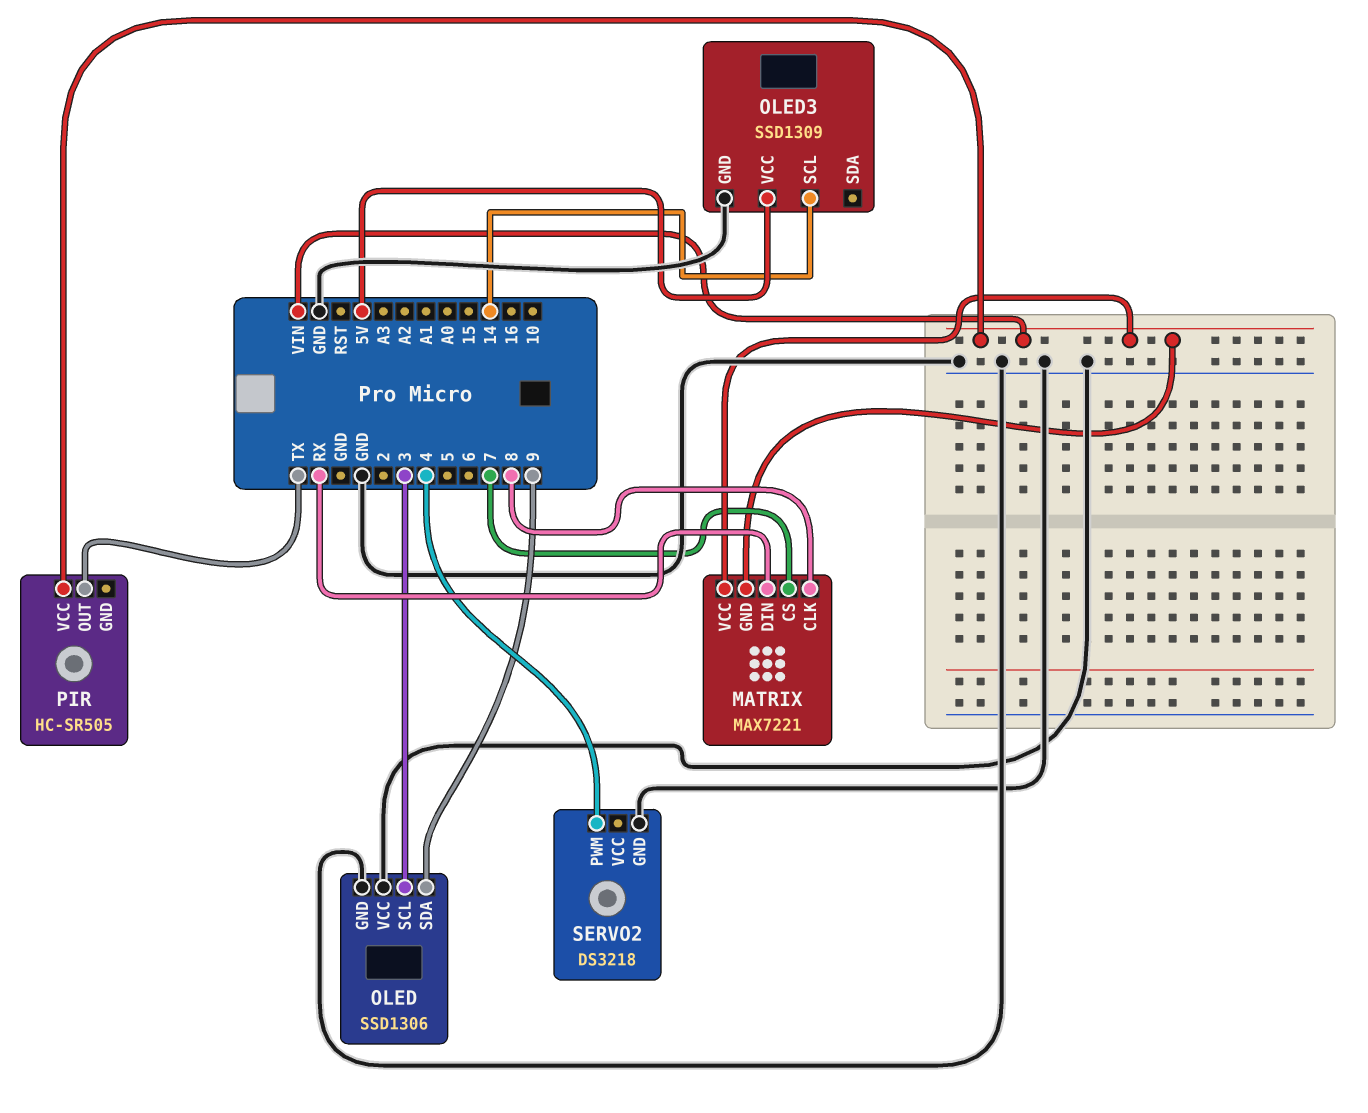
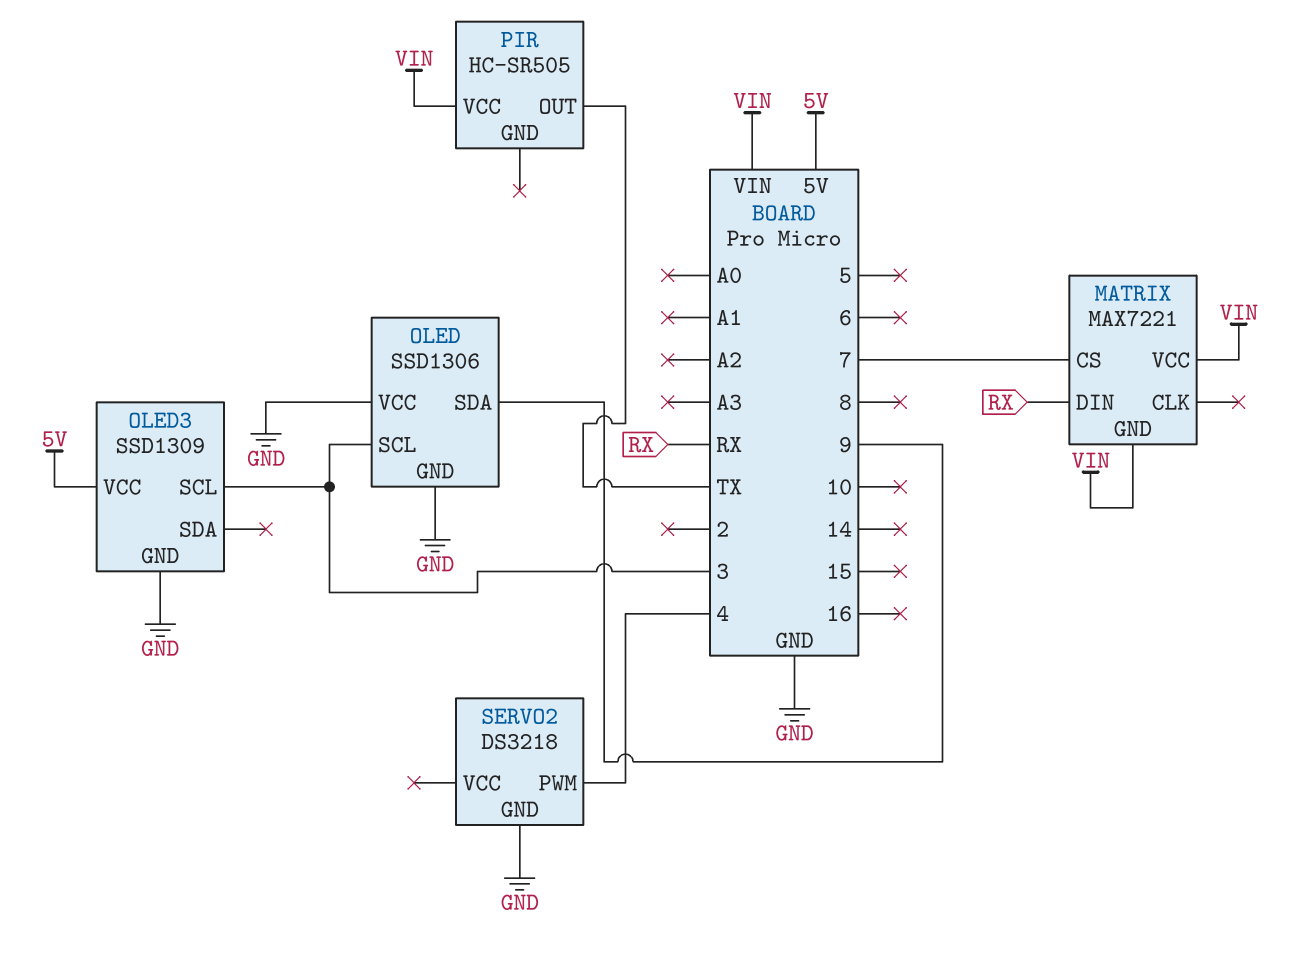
MATRIX pin CLK: 8 -> none
OLED3 pin SCL: 14 -> 3

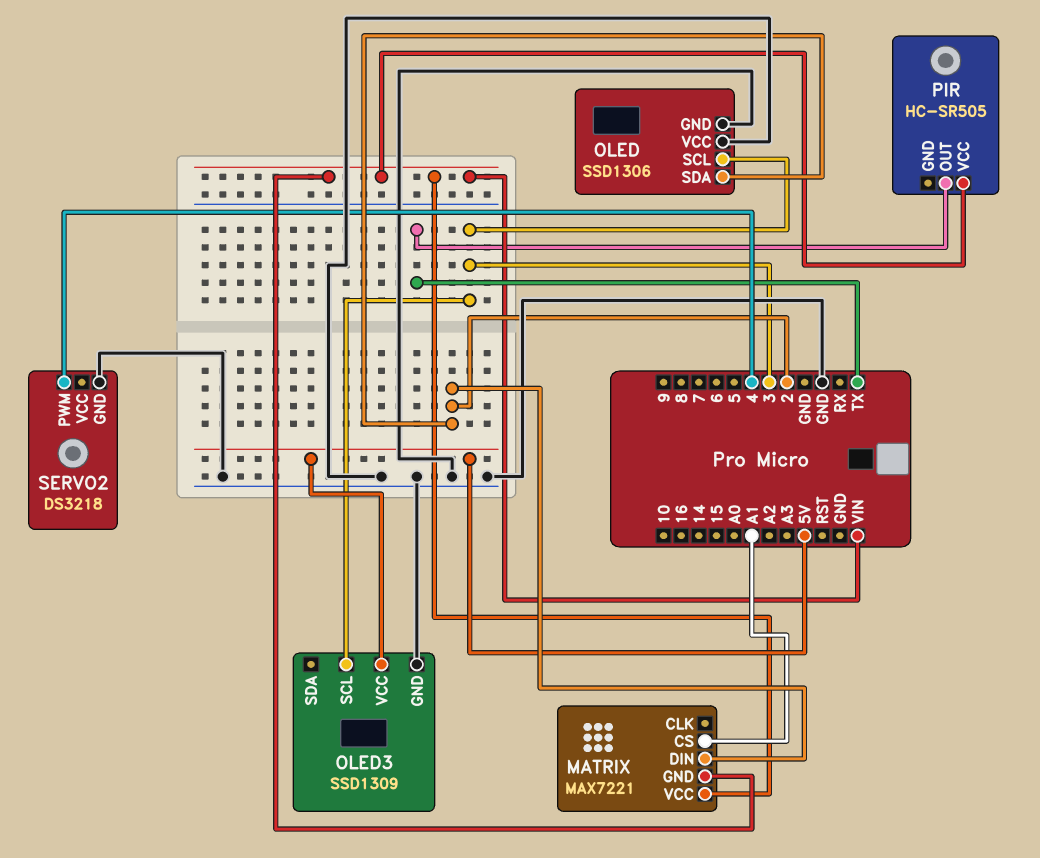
MATRIX pin CS: 7 -> A1
MATRIX pin DIN: RX -> 2
OLED pin SDA: 9 -> 2

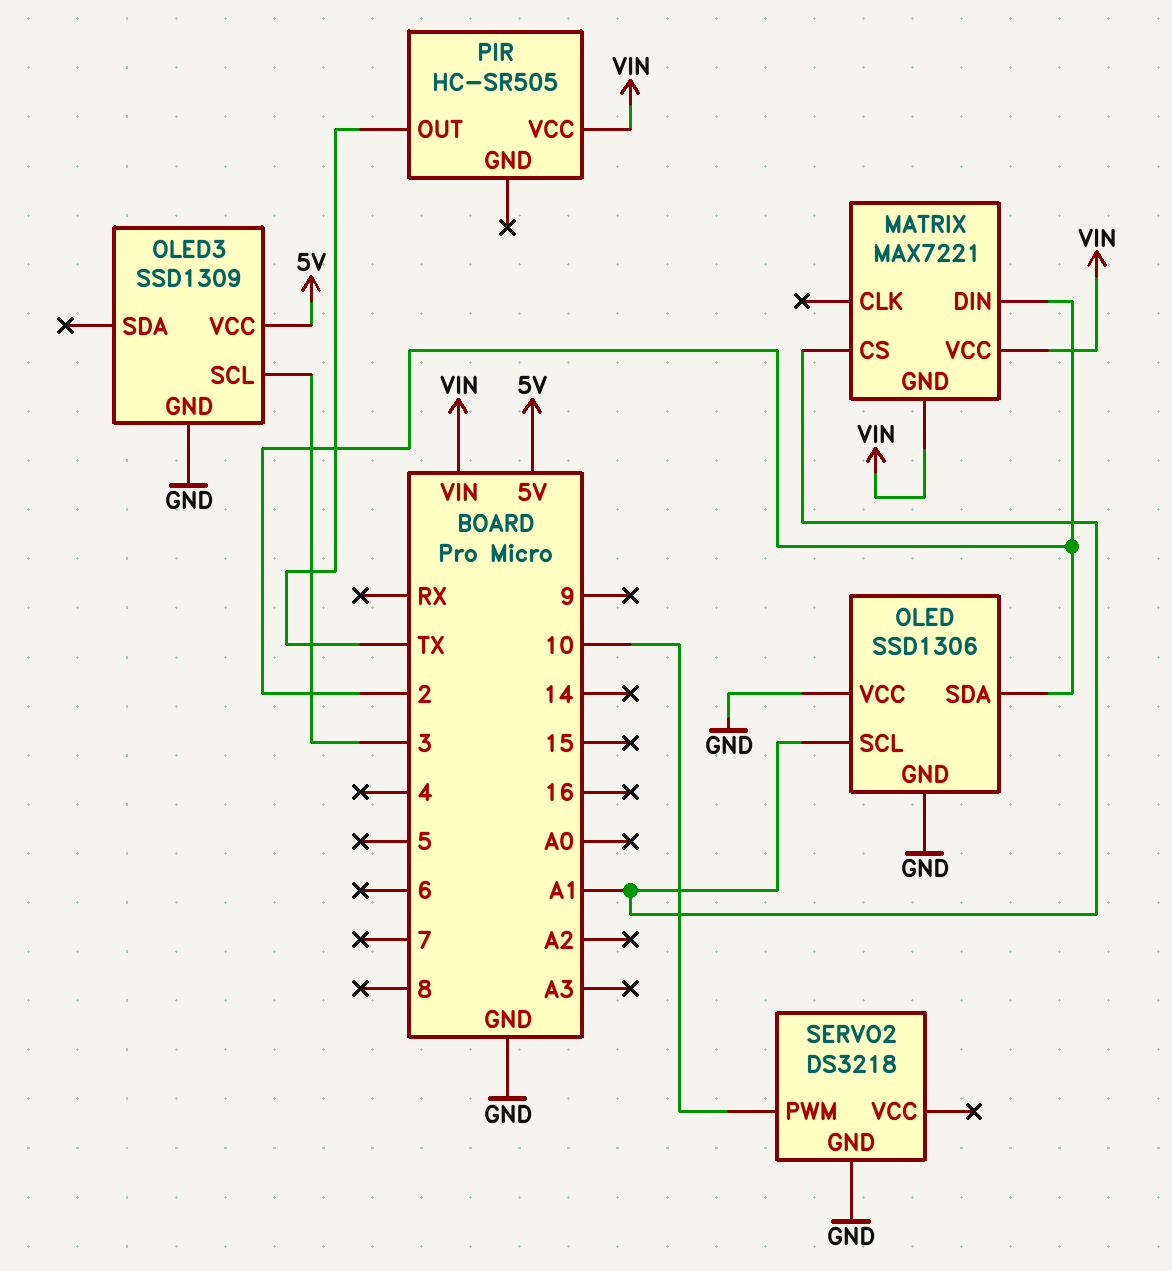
OLED pin SCL: 3 -> A1
SERVO2 pin PWM: 4 -> 10

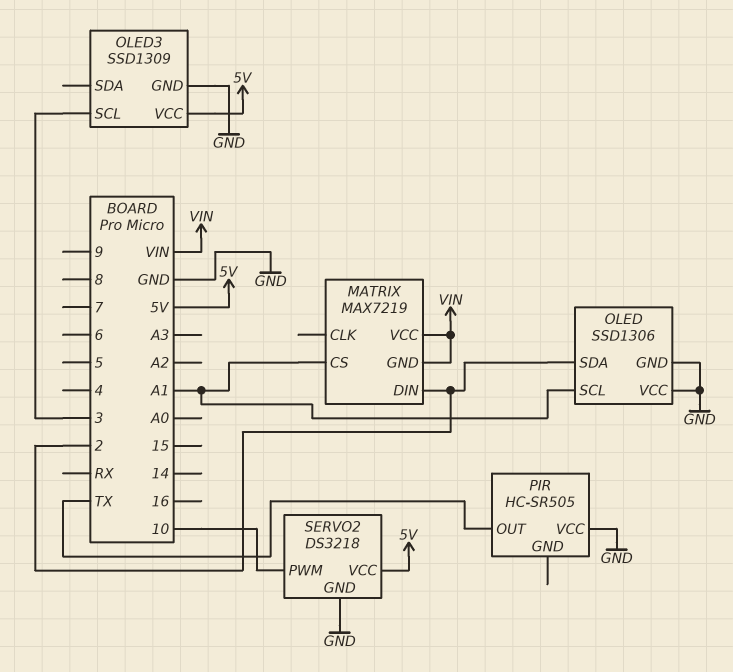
MATRIX: MAX7221 -> MAX7219
PIR pin VCC: VIN -> GND
SERVO2 pin VCC: none -> 5V

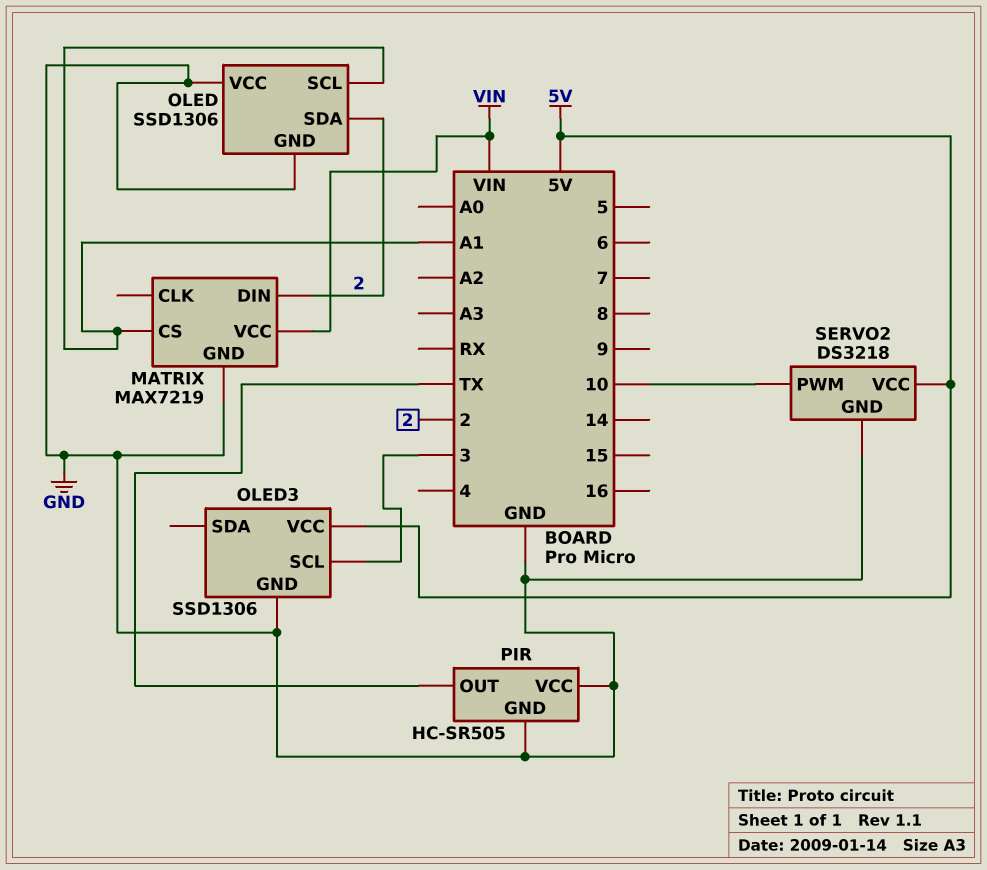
MATRIX pin GND: VIN -> GND
OLED3: SSD1309 -> SSD1306
PIR pin GND: none -> GND

